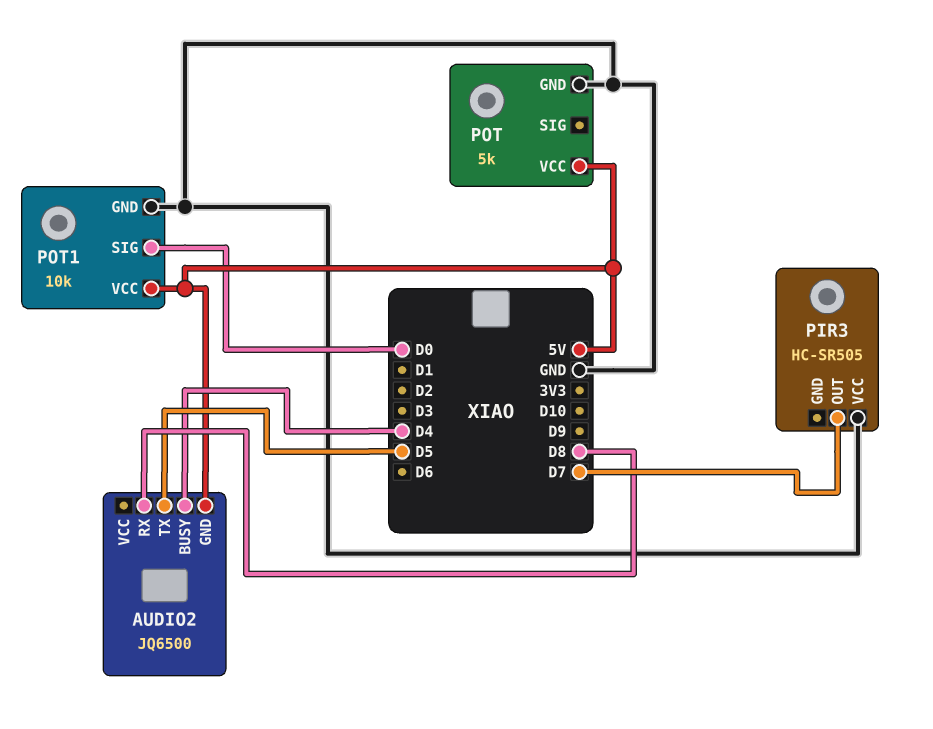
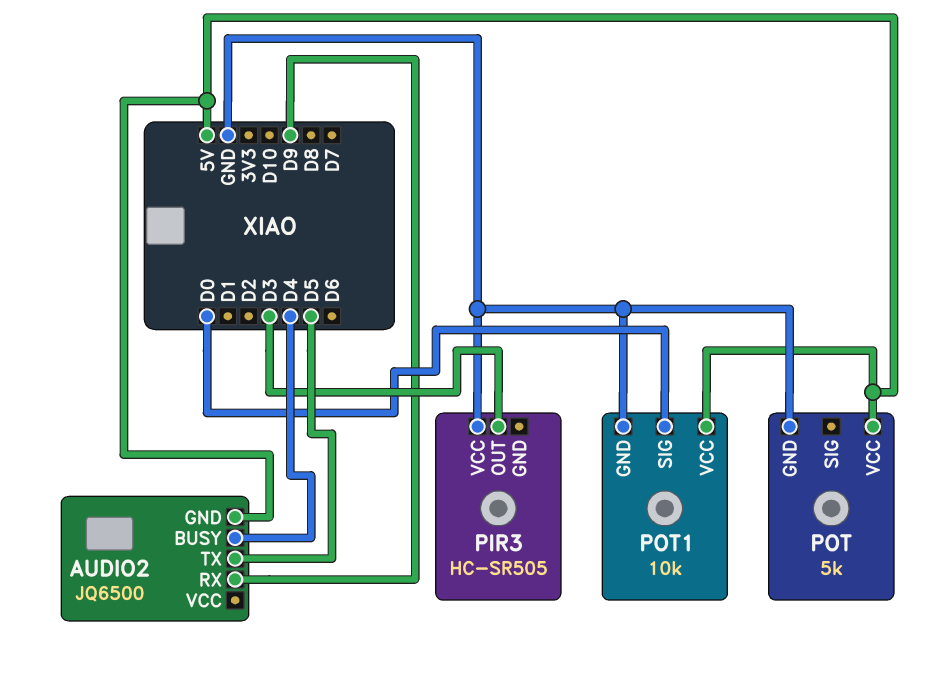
AUDIO2 pin RX: D8 -> D9
PIR3 pin OUT: D7 -> D3

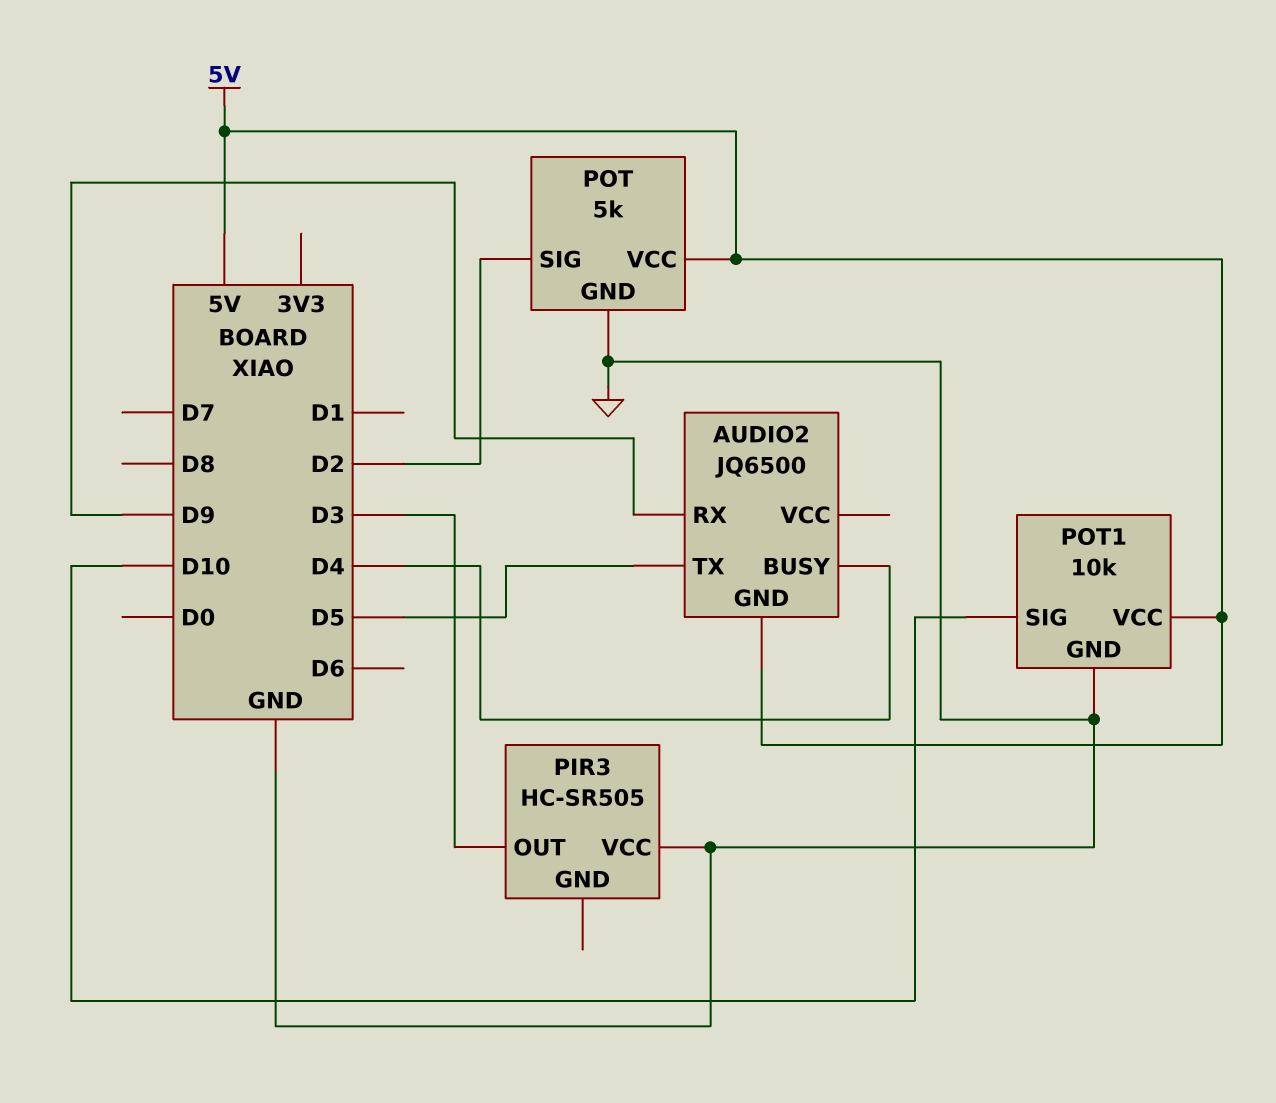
POT pin SIG: none -> D2
POT1 pin SIG: D0 -> D10

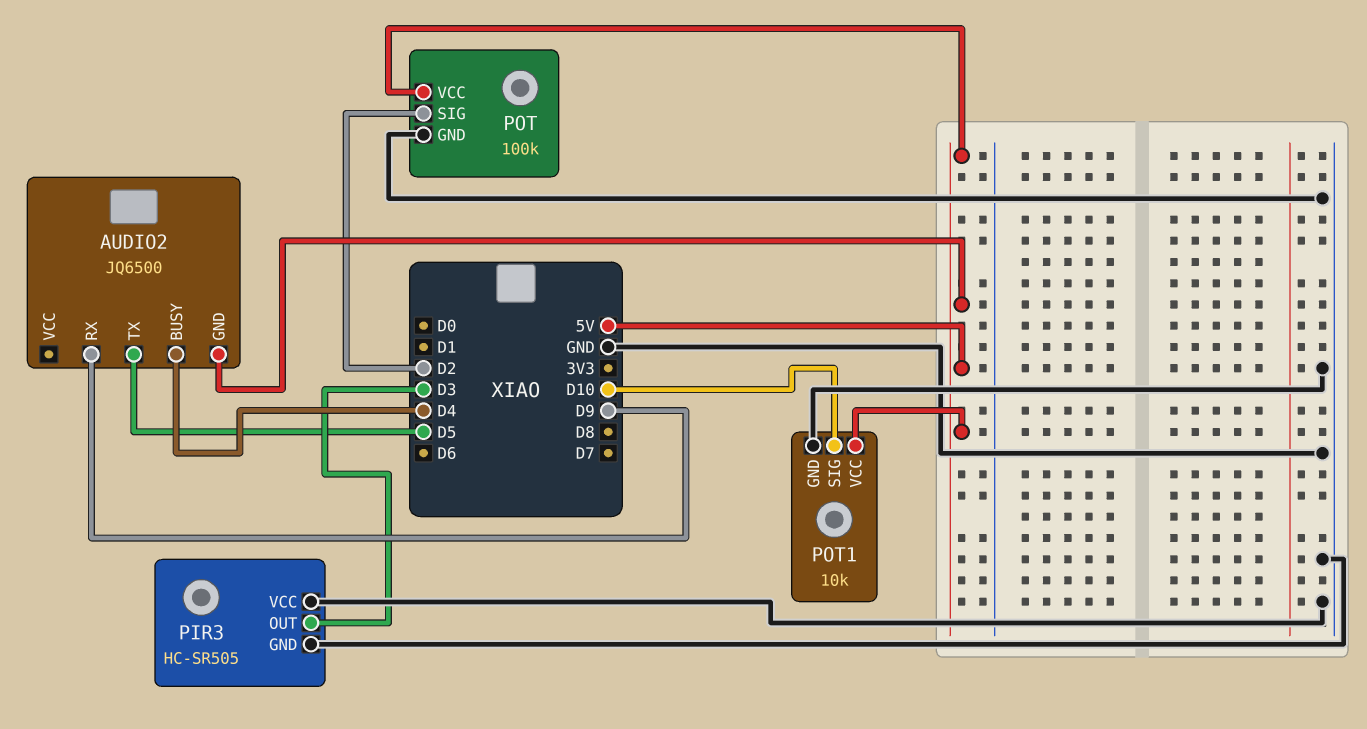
PIR3 pin GND: none -> GND
POT: 5k -> 100k

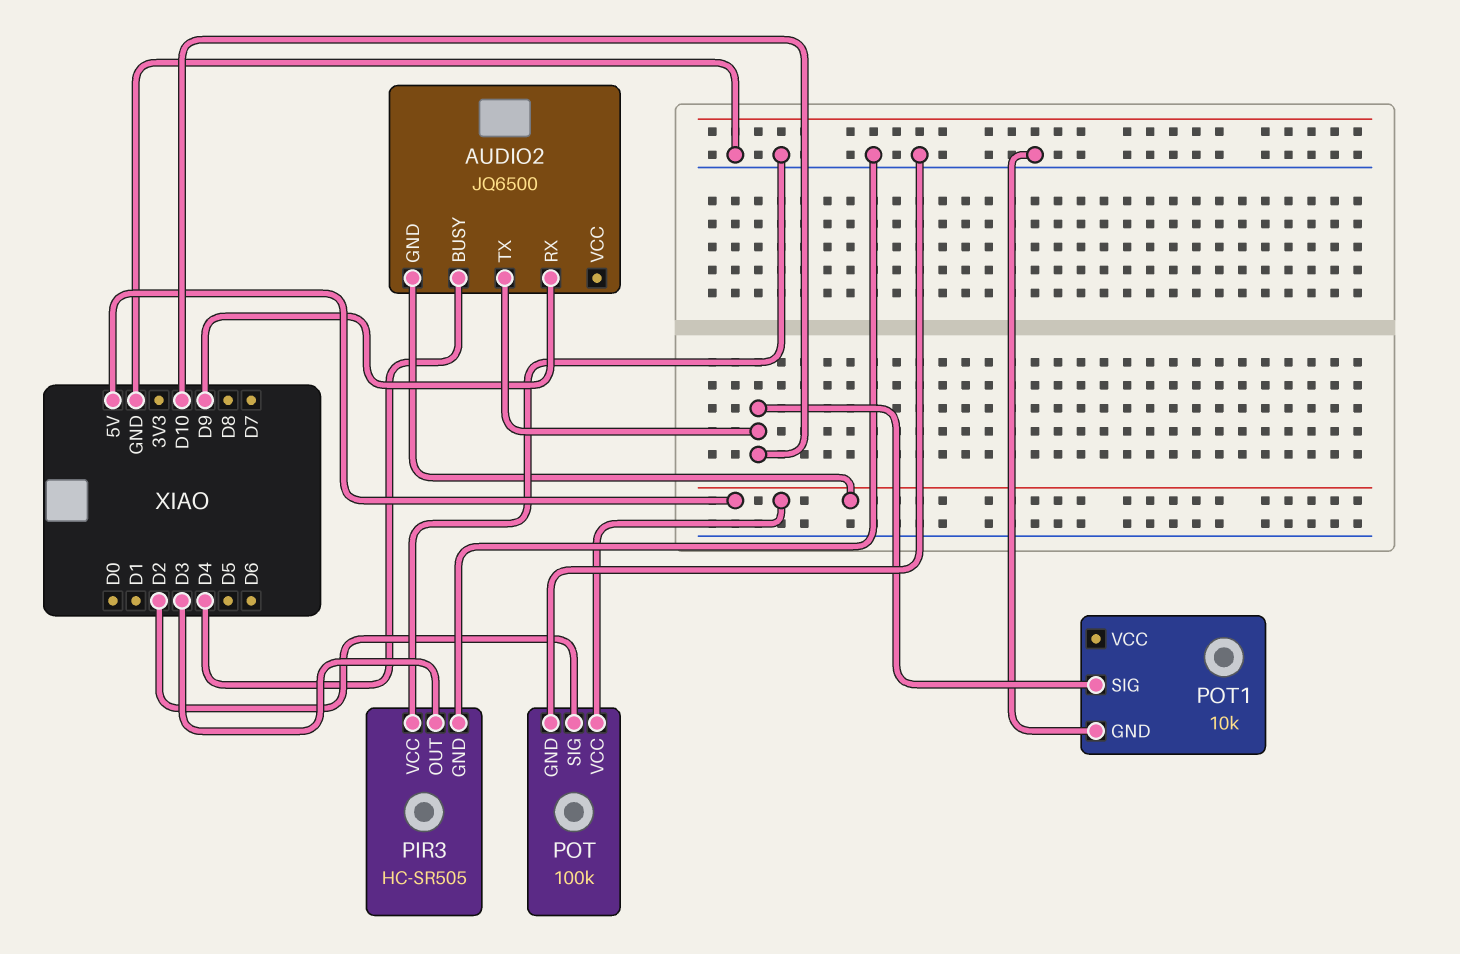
AUDIO2 pin TX: D5 -> D10
POT1 pin VCC: 5V -> none

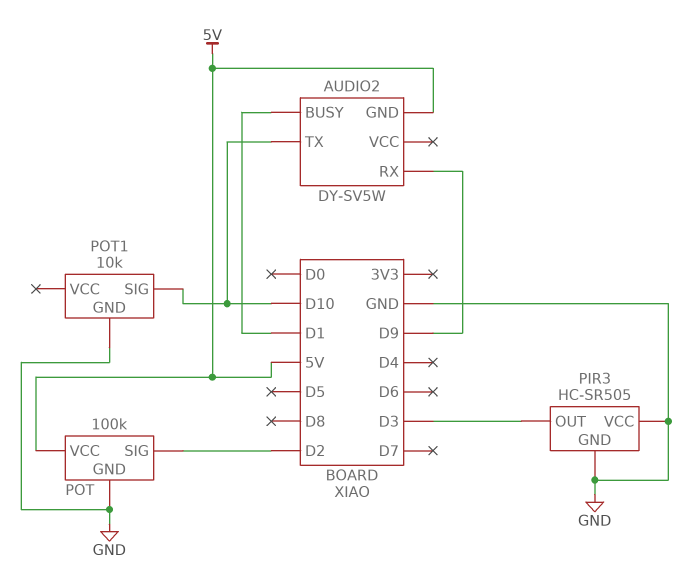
AUDIO2: JQ6500 -> DY-SV5W
AUDIO2 pin BUSY: D4 -> D1

